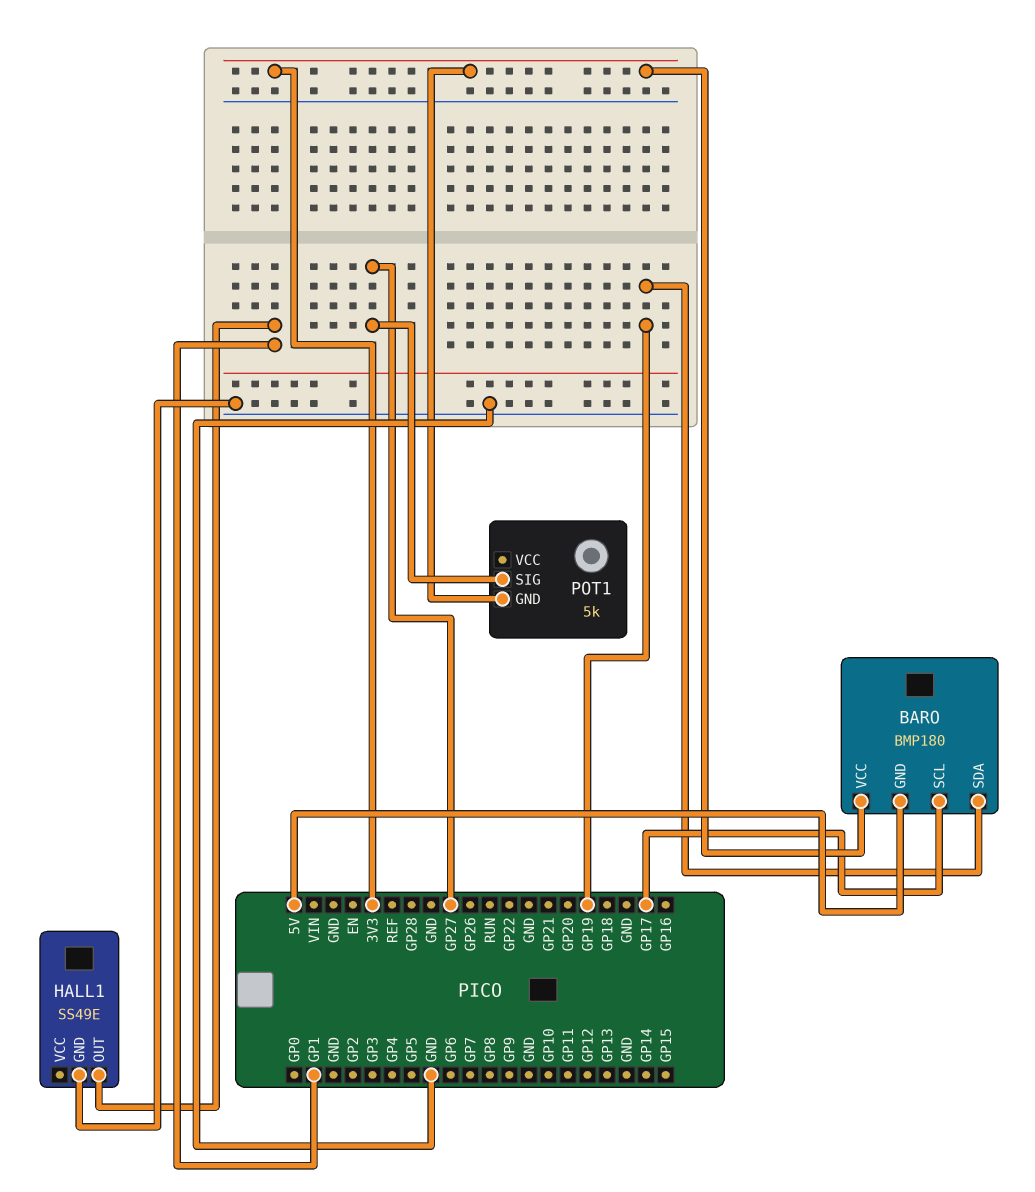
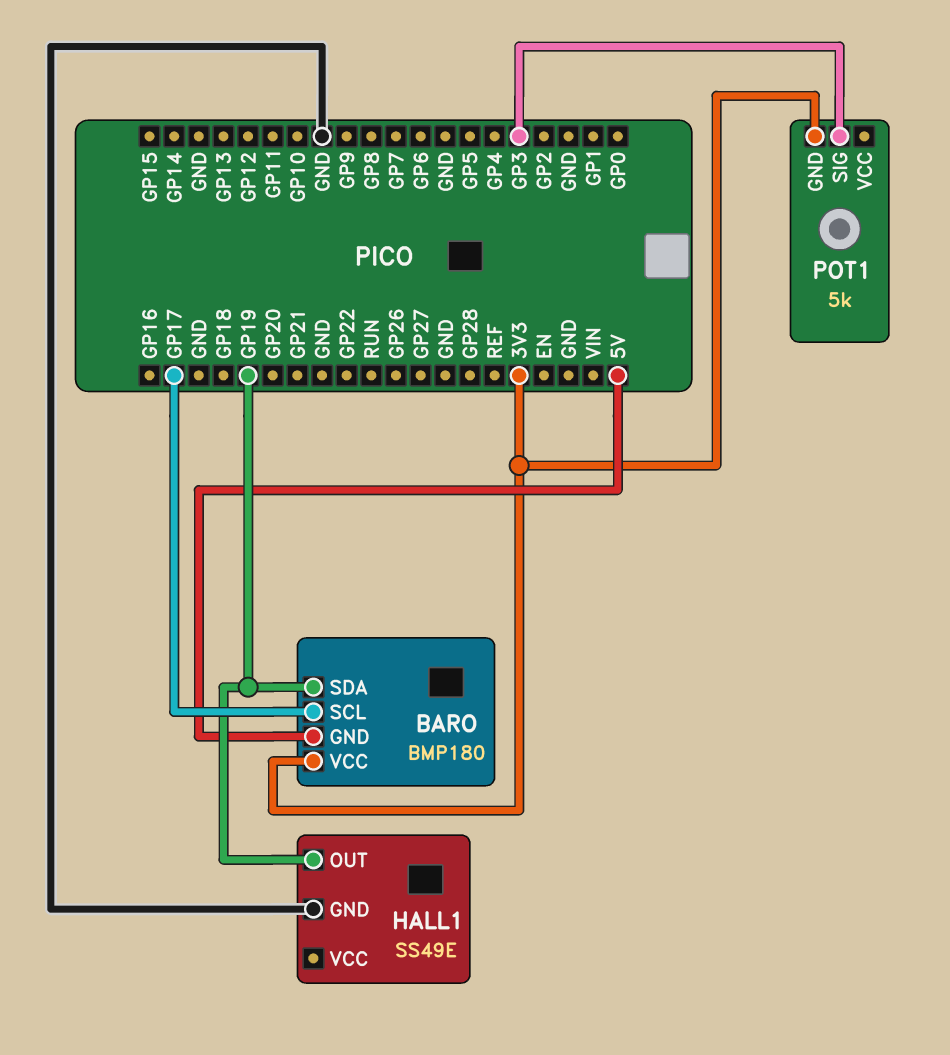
HALL1 pin OUT: GP1 -> GP19
POT1 pin SIG: GP27 -> GP3

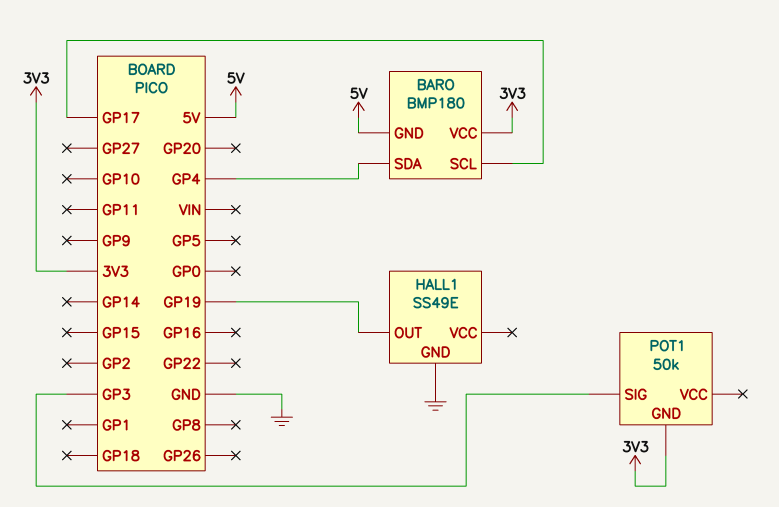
BARO pin SDA: GP19 -> GP4
POT1: 5k -> 50k

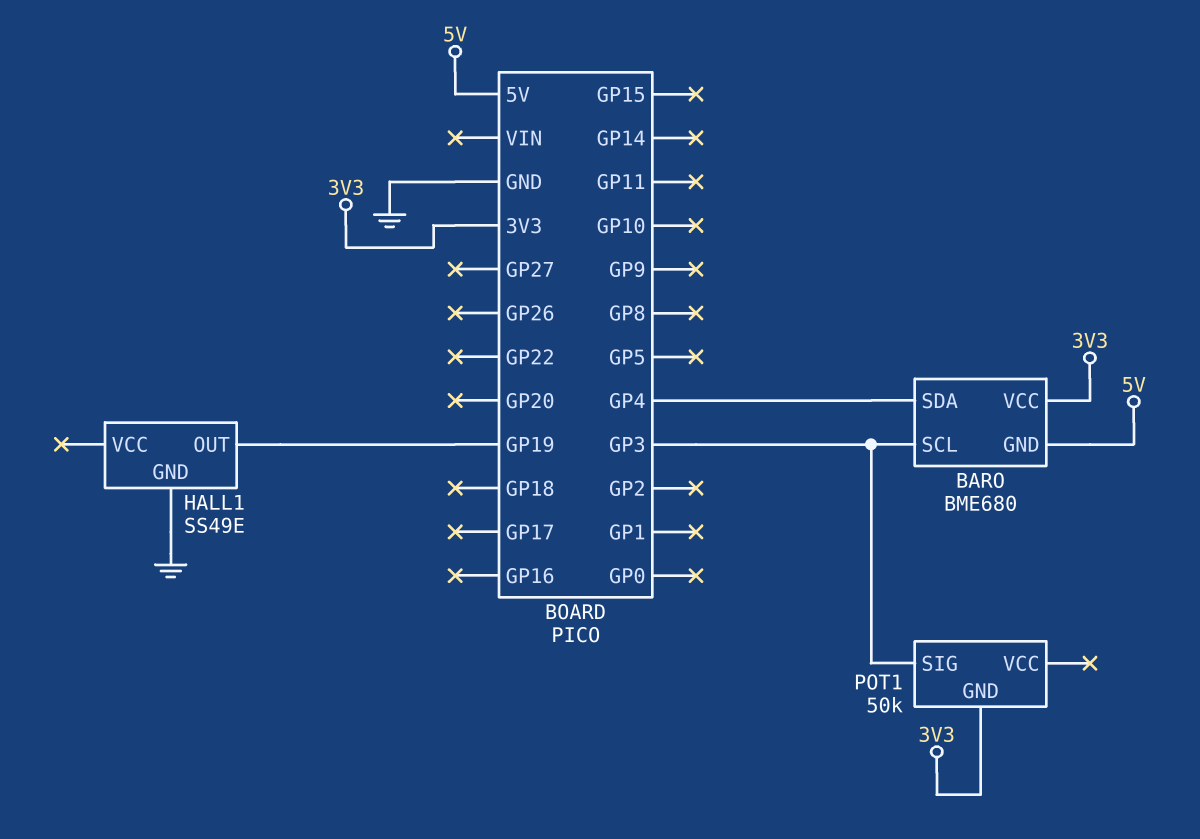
BARO: BMP180 -> BME680
BARO pin SCL: GP17 -> GP3

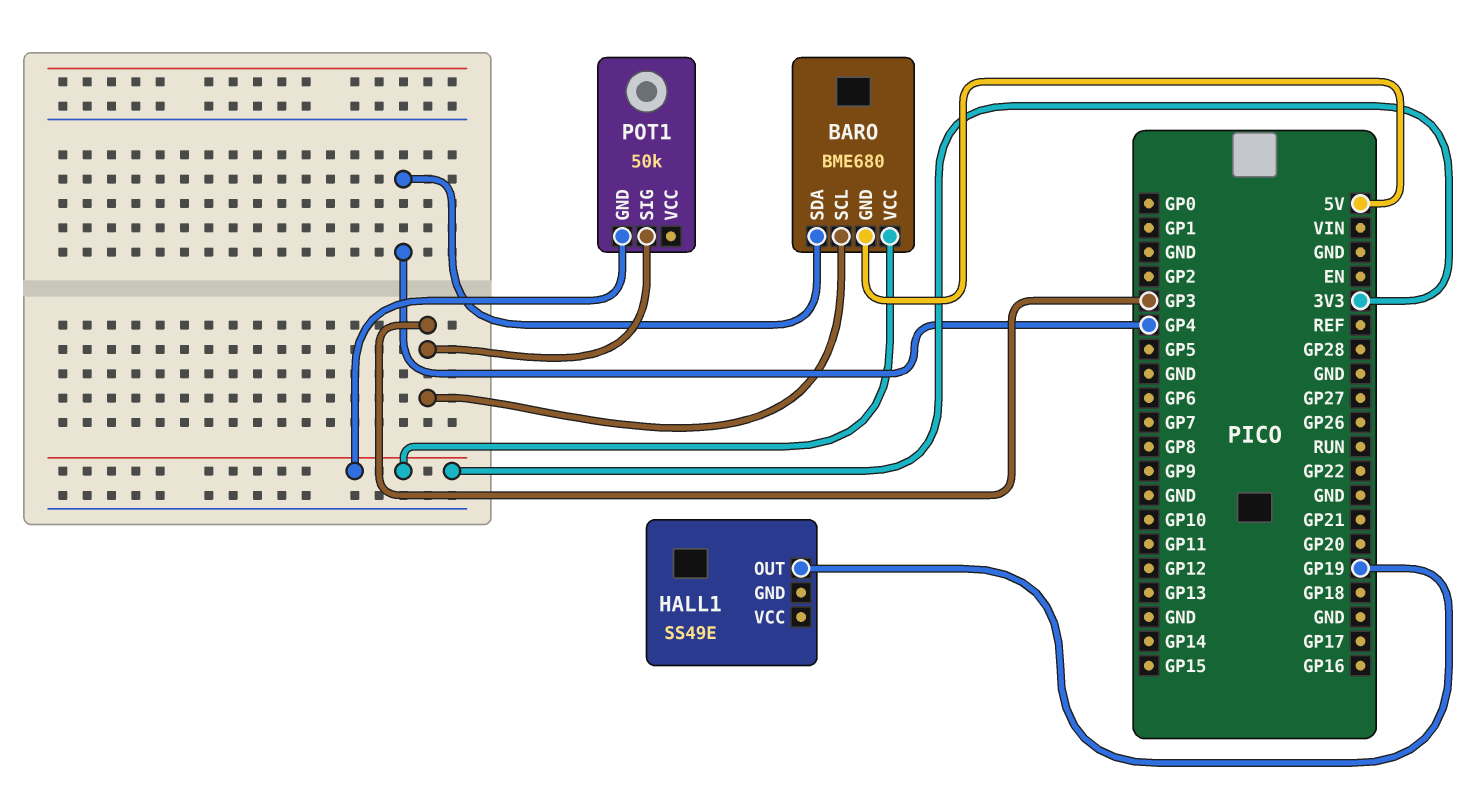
HALL1 pin GND: GND -> none

